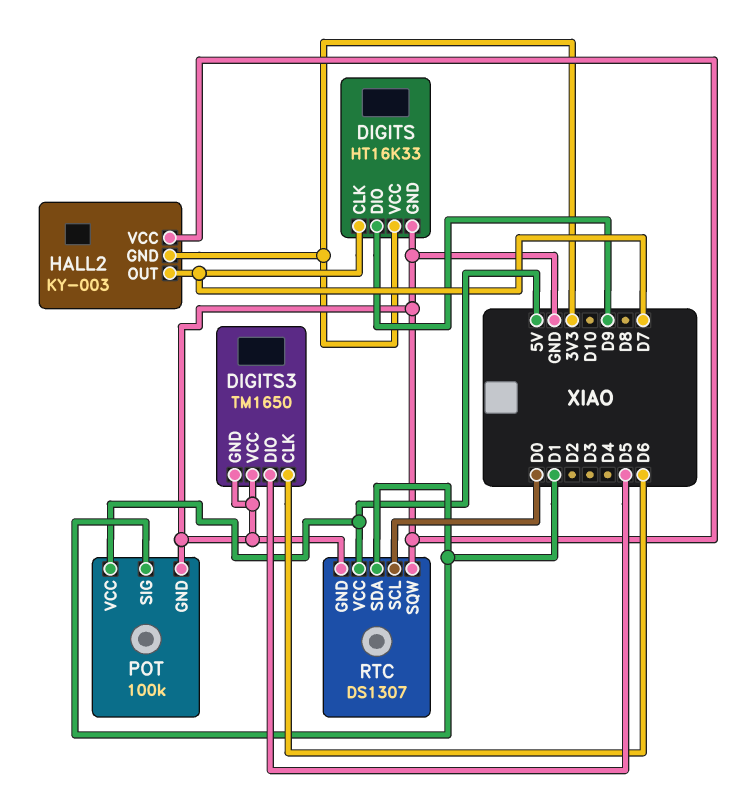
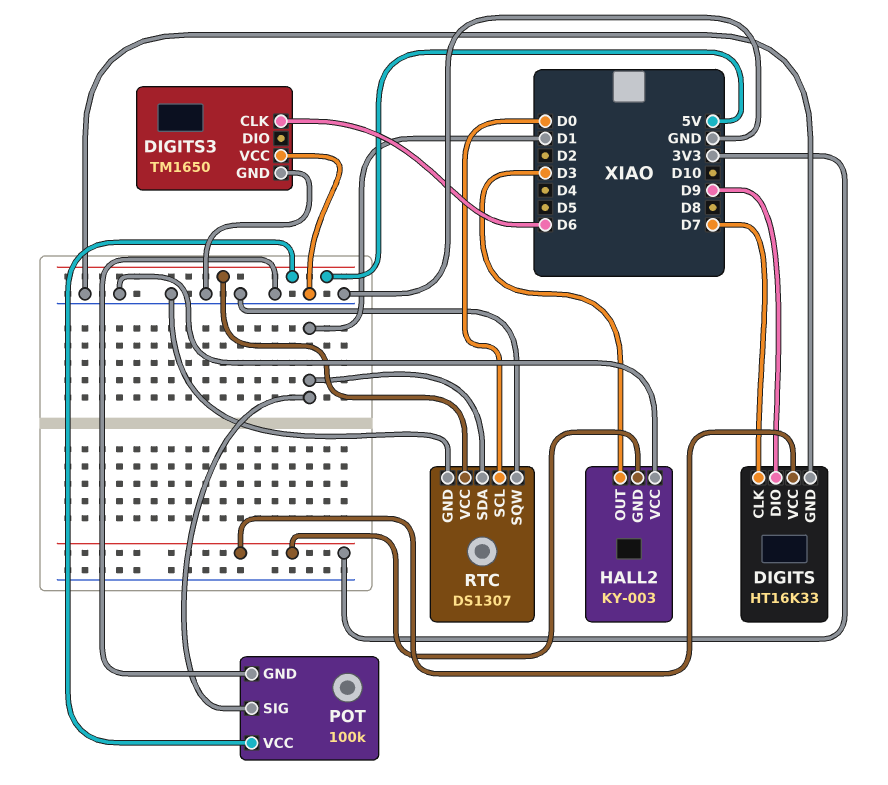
DIGITS3 pin DIO: D5 -> none
HALL2 pin OUT: D7 -> D3

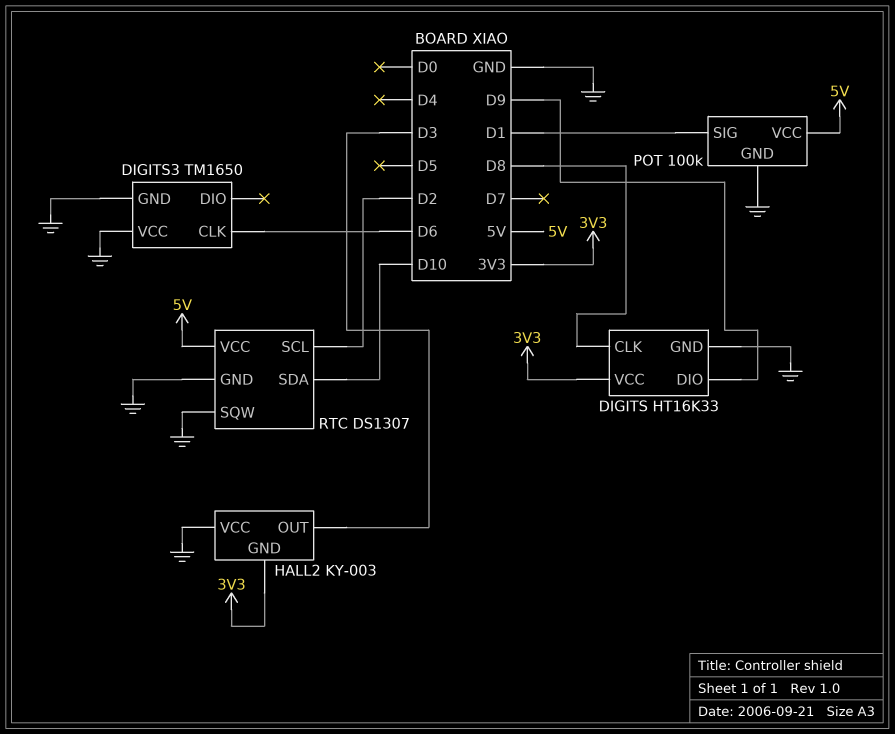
DIGITS pin CLK: D7 -> D8
RTC pin SCL: D0 -> D2
RTC pin SDA: D1 -> D10

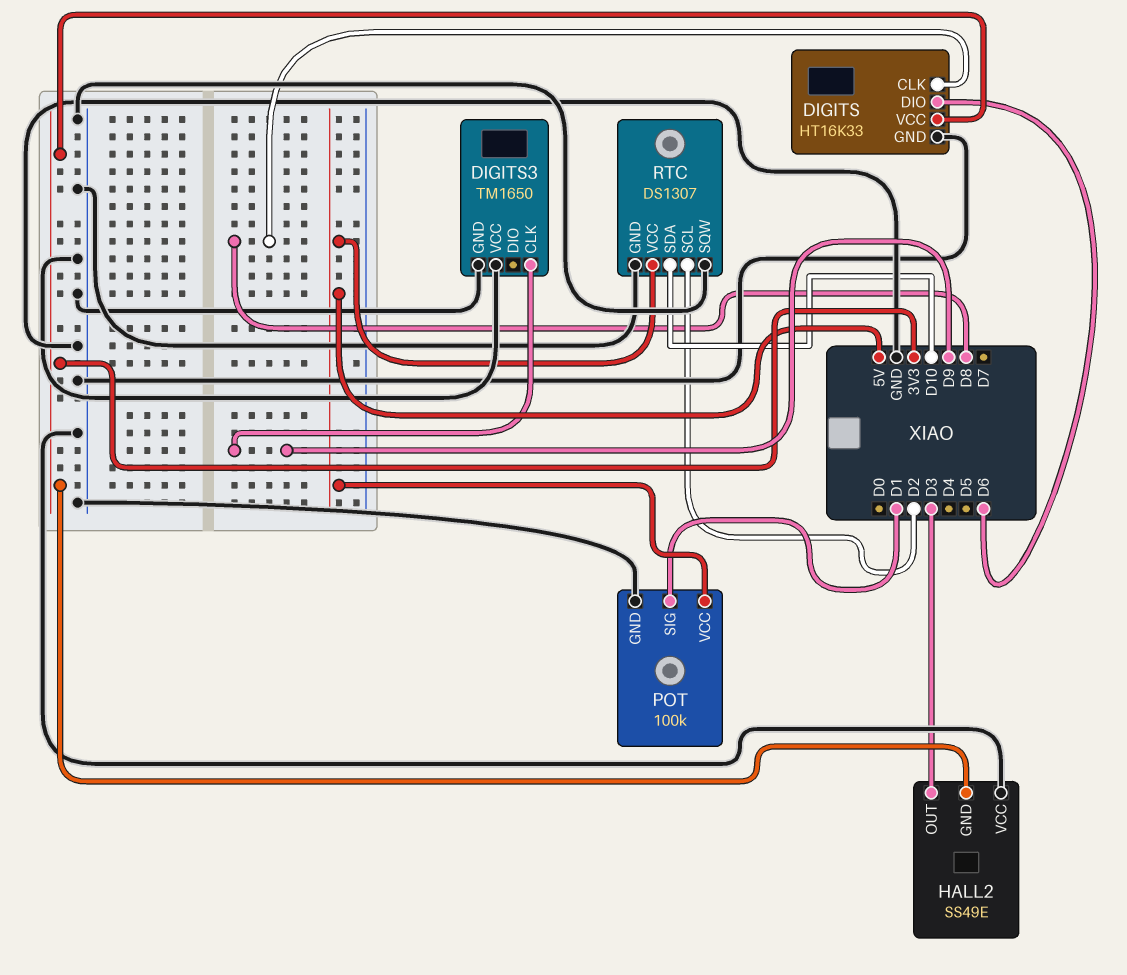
DIGITS pin DIO: D9 -> D6
DIGITS3 pin CLK: D6 -> D9
HALL2: KY-003 -> SS49E

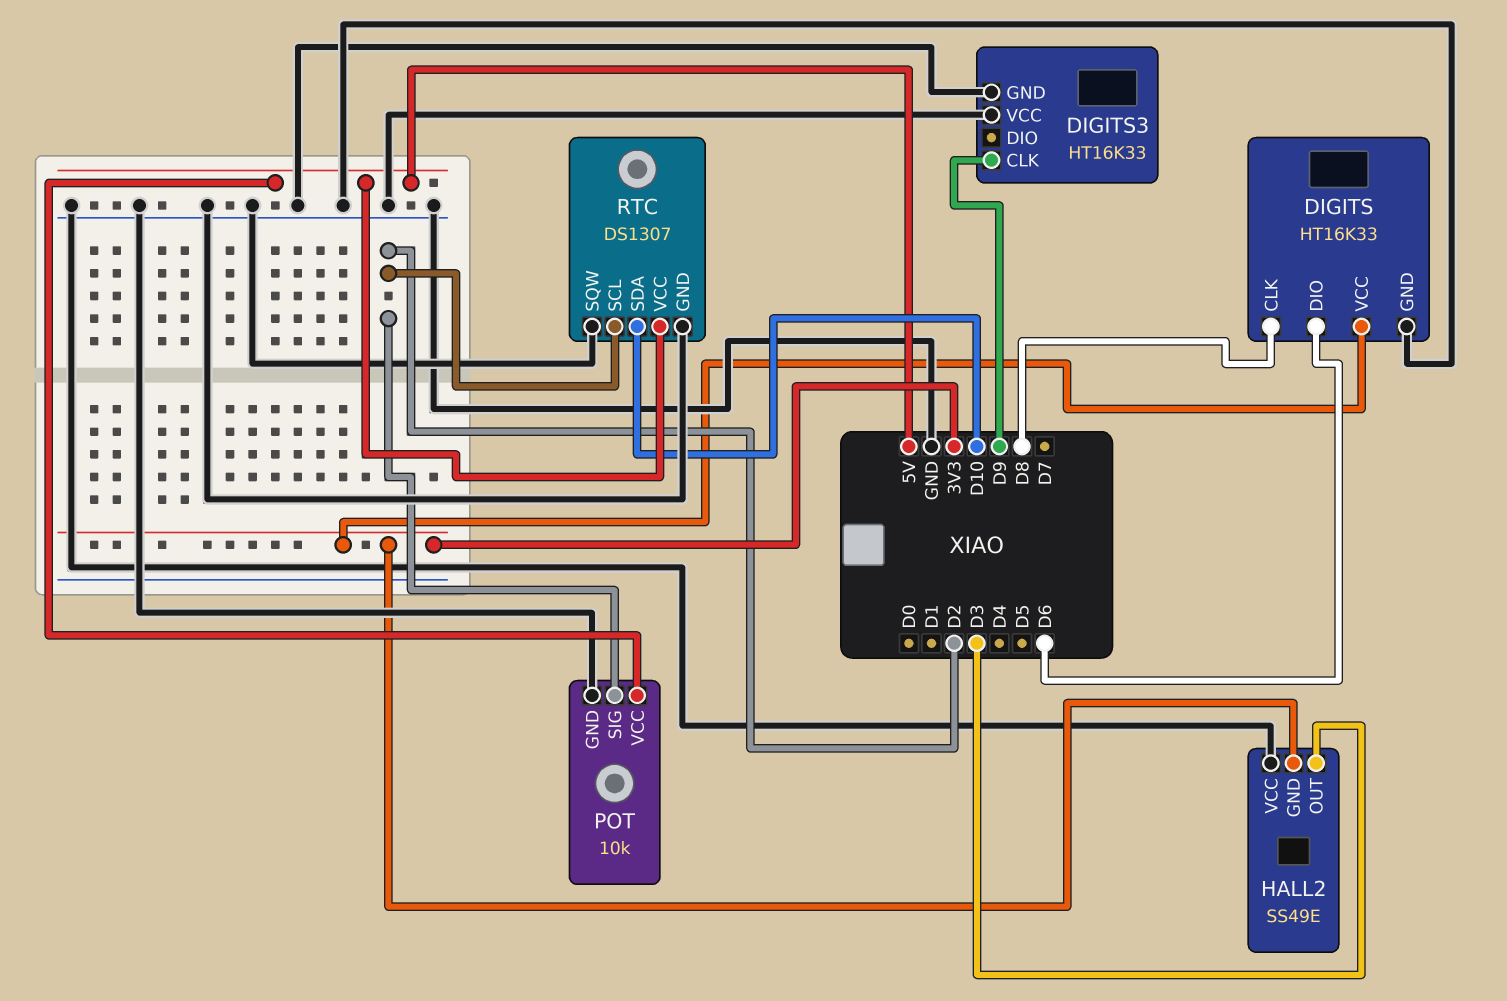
DIGITS3: TM1650 -> HT16K33
POT: 100k -> 10k
POT pin SIG: D1 -> D2

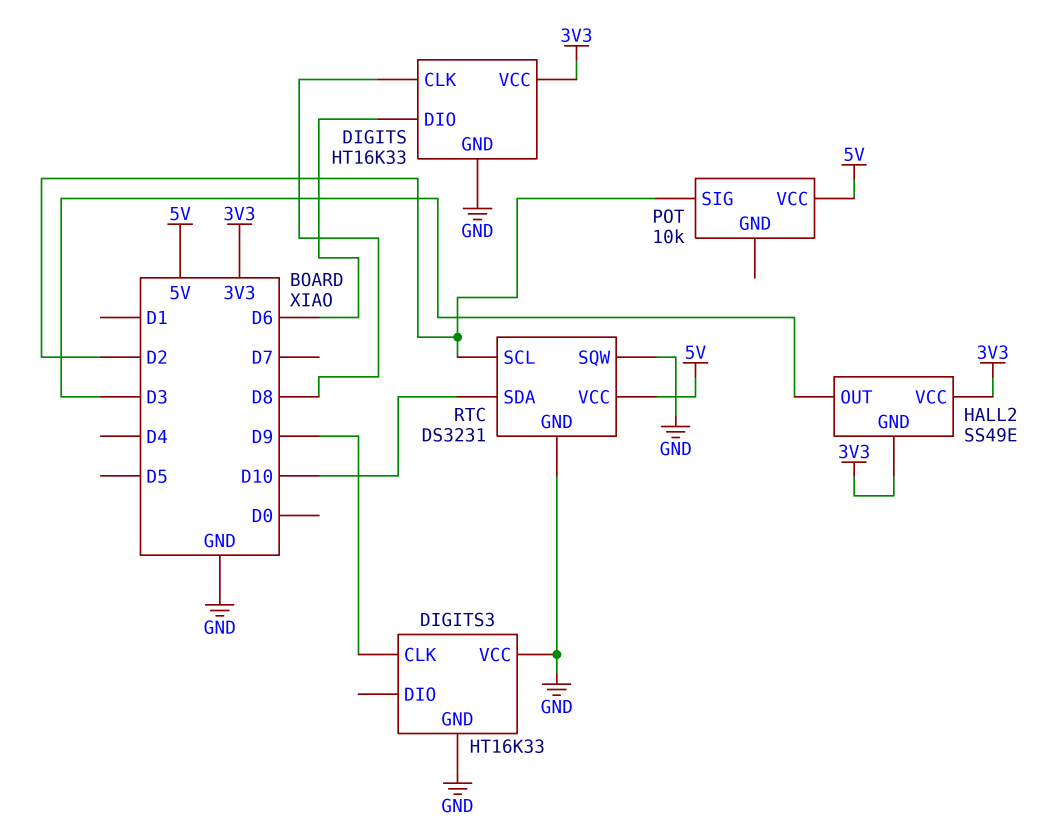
HALL2 pin VCC: GND -> 3V3
POT pin GND: GND -> none
RTC: DS1307 -> DS3231

